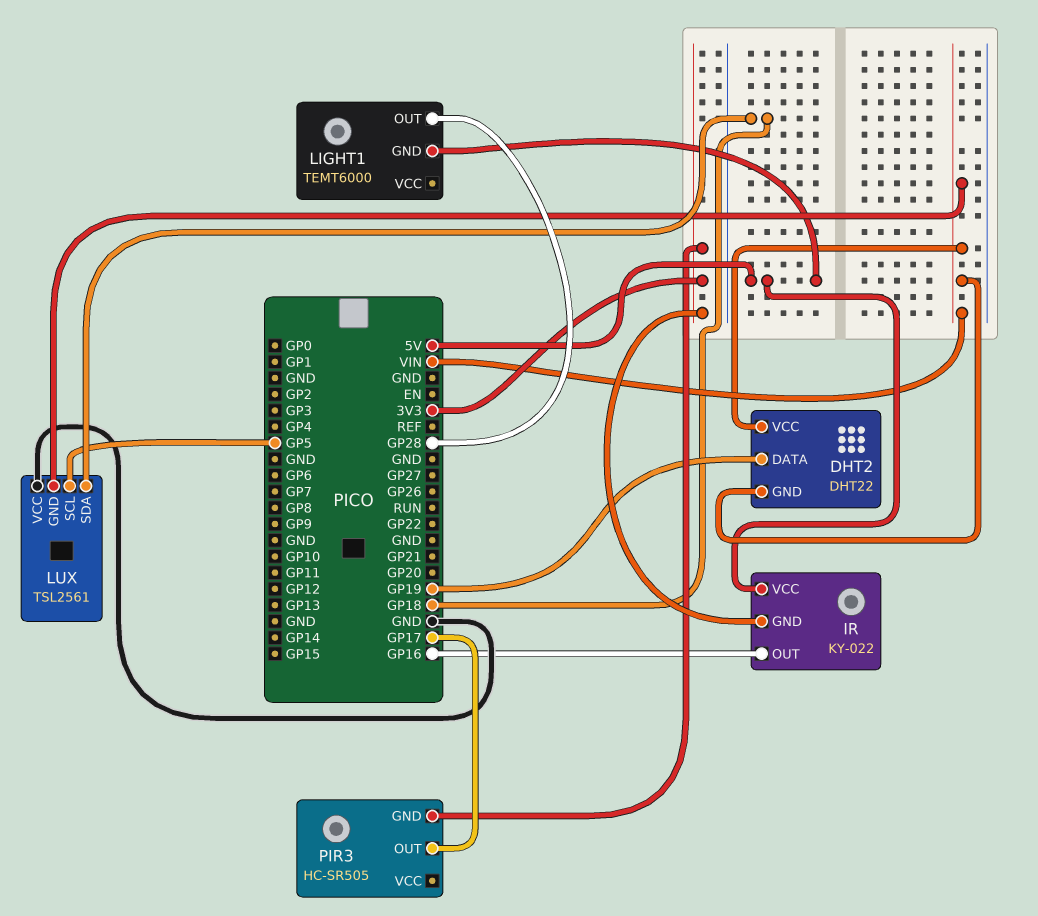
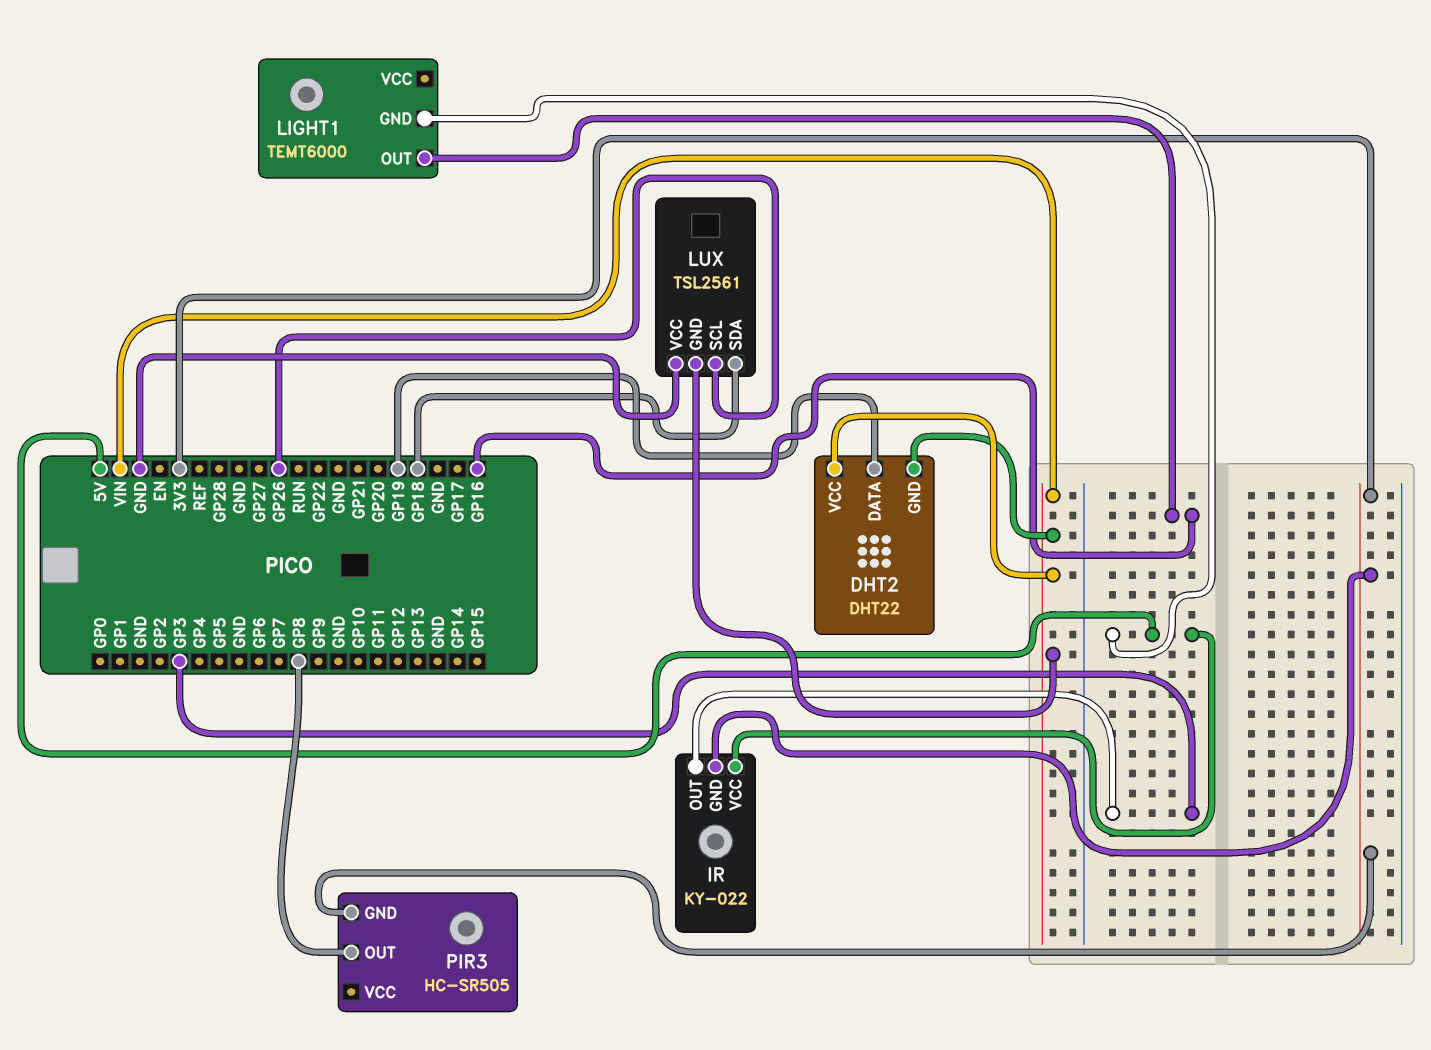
IR pin OUT: GP16 -> GP3
LIGHT1 pin OUT: GP28 -> GP16
LUX pin SCL: GP5 -> GP26
PIR3 pin OUT: GP17 -> GP8

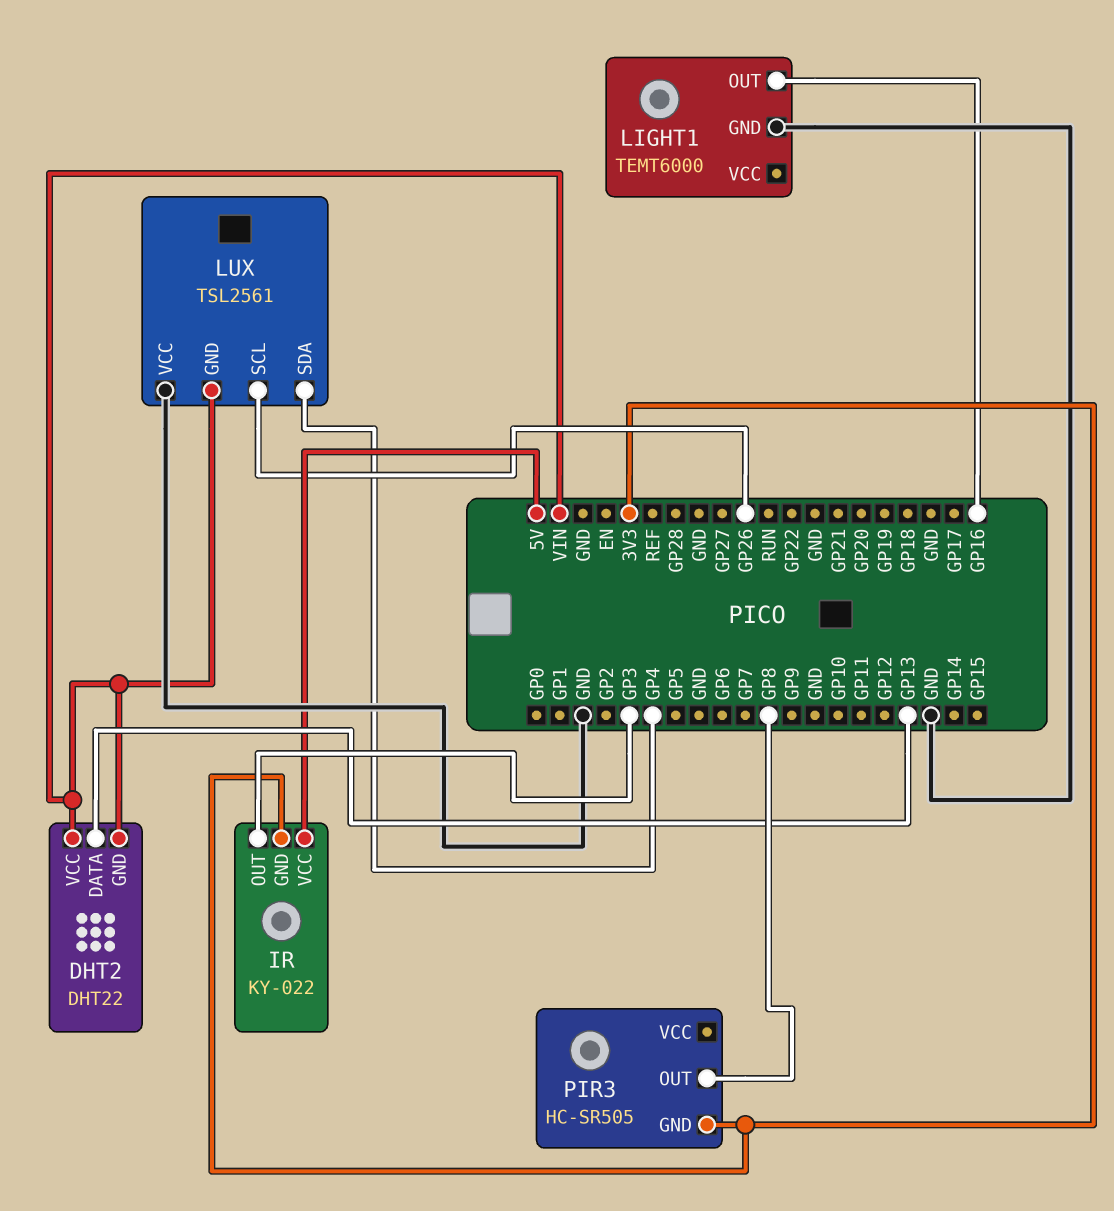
DHT2 pin DATA: GP19 -> GP13
LIGHT1 pin GND: 5V -> GND
LUX pin SDA: GP18 -> GP4

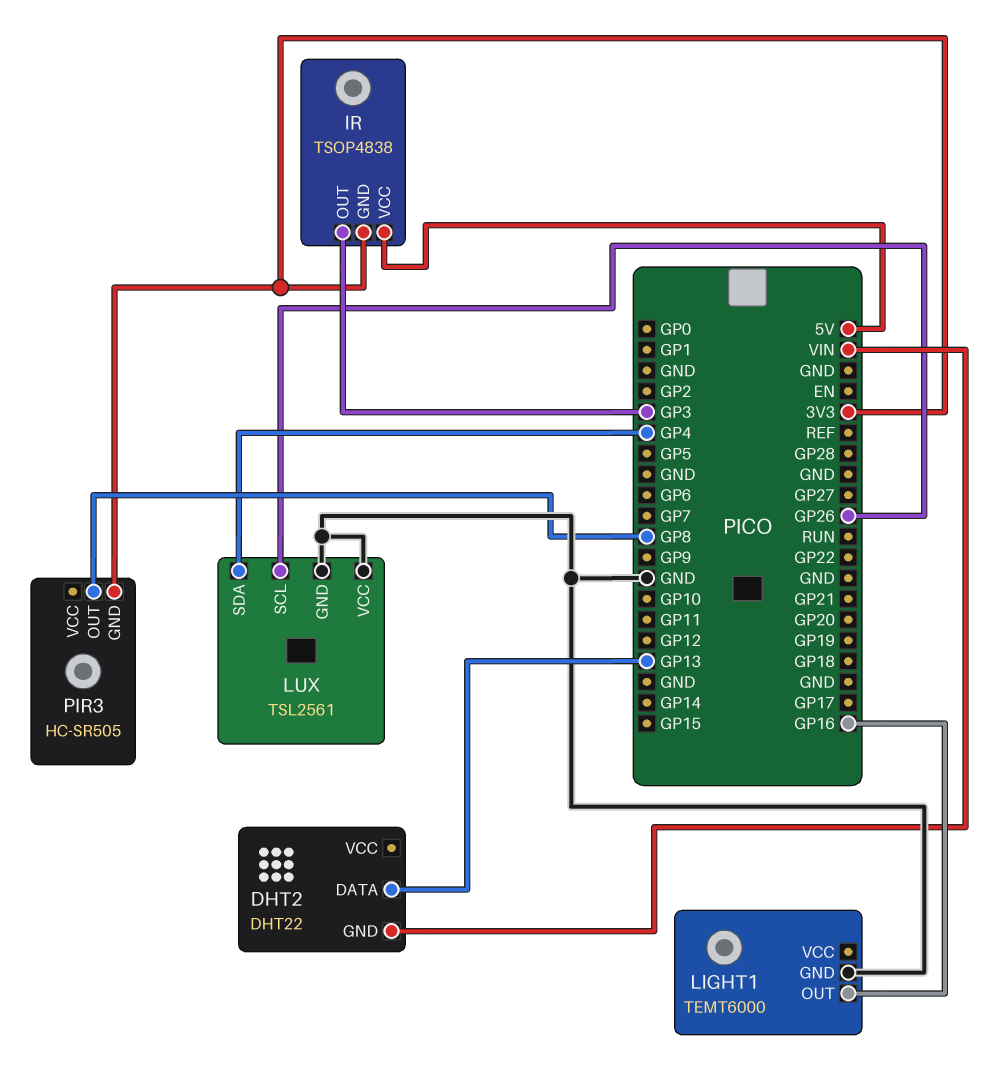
DHT2 pin VCC: VIN -> none
IR: KY-022 -> TSOP4838
LUX pin GND: VIN -> GND

